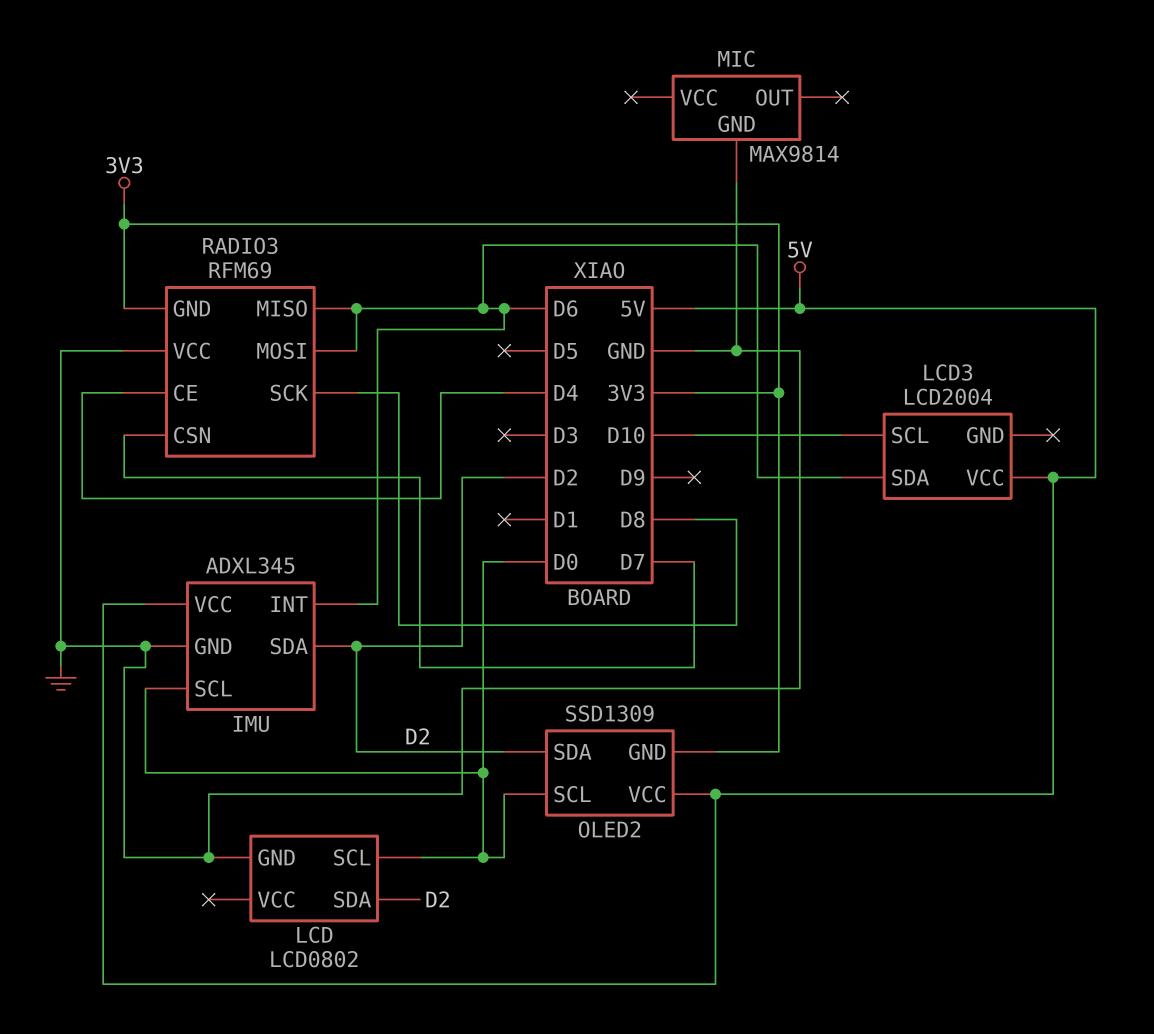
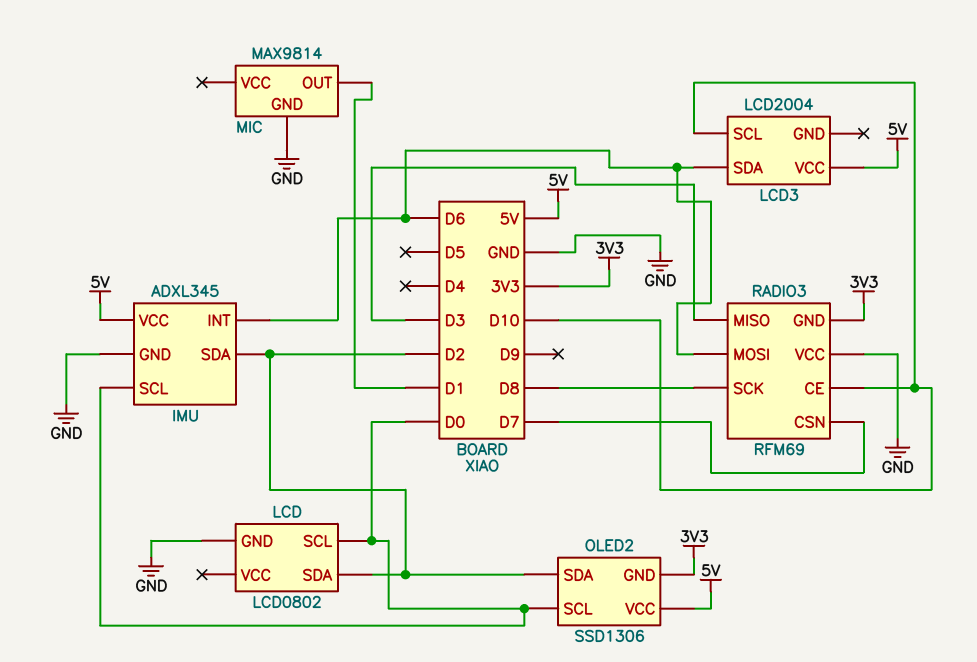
MIC pin OUT: none -> D1
OLED2: SSD1309 -> SSD1306
RADIO3 pin CE: D4 -> D10
RADIO3 pin MISO: D6 -> D3

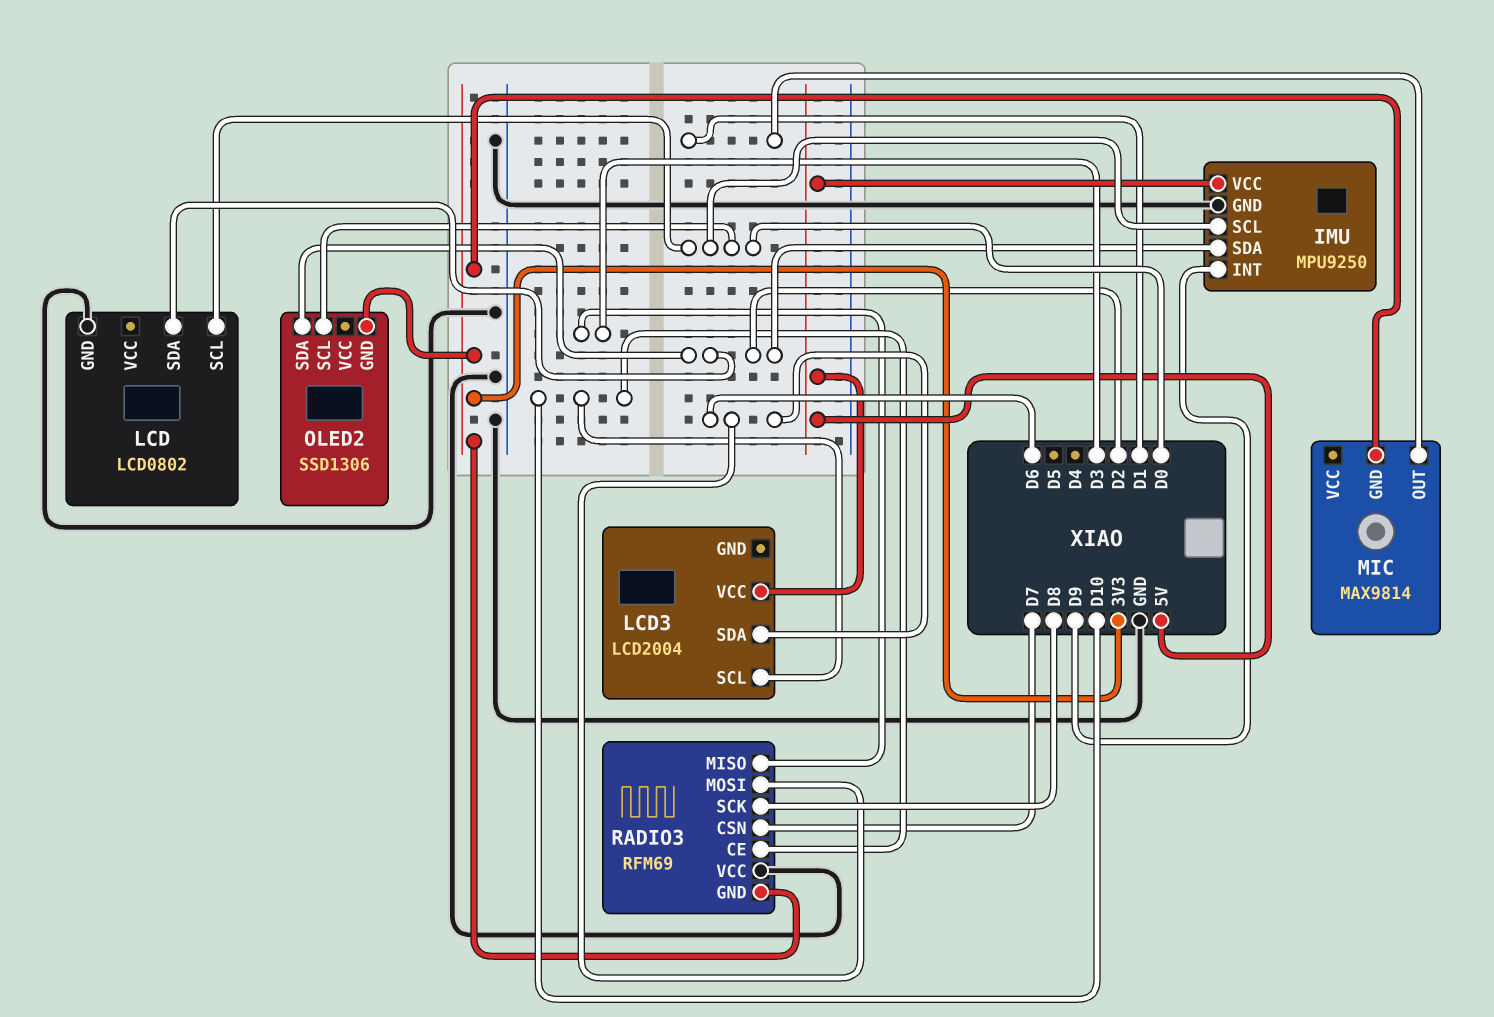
IMU: ADXL345 -> MPU9250
IMU pin INT: D6 -> D9
MIC pin GND: GND -> 3V3
OLED2 pin VCC: 5V -> none

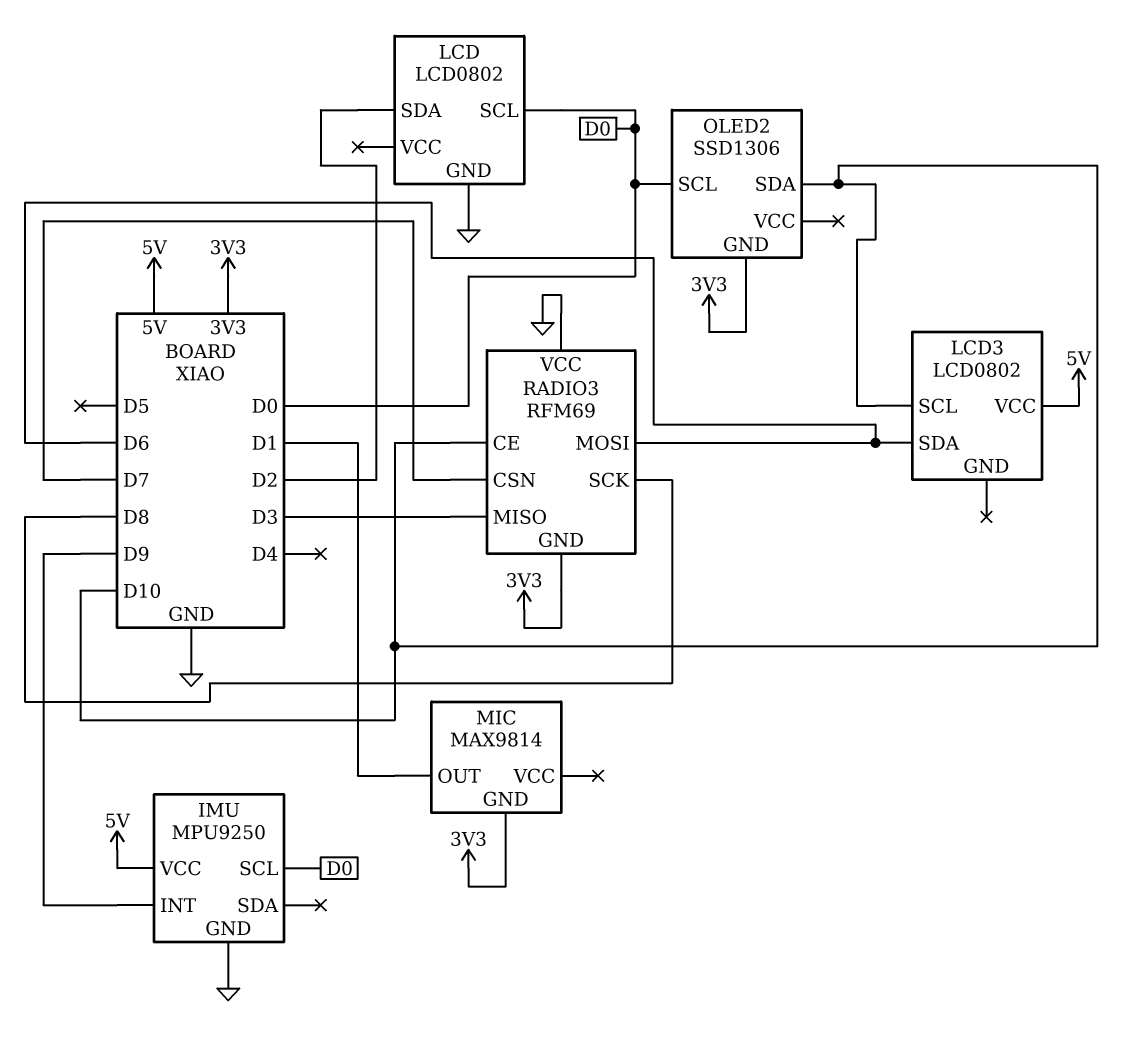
IMU pin SDA: D2 -> none
LCD3: LCD2004 -> LCD0802
OLED2 pin SDA: D2 -> D10

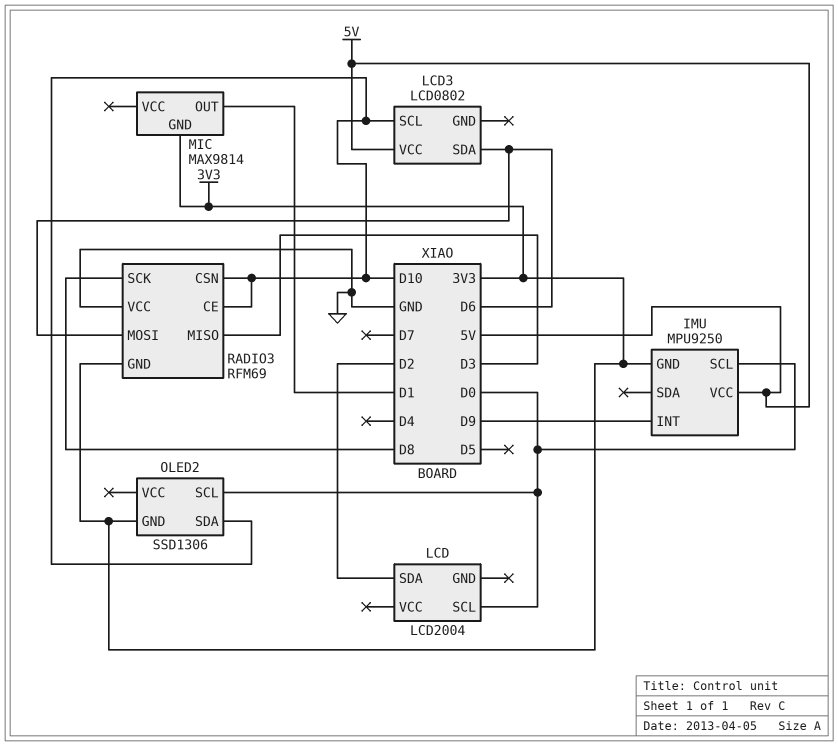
IMU pin GND: GND -> 3V3
LCD: LCD0802 -> LCD2004
LCD pin GND: GND -> none
RADIO3 pin CSN: D7 -> D10

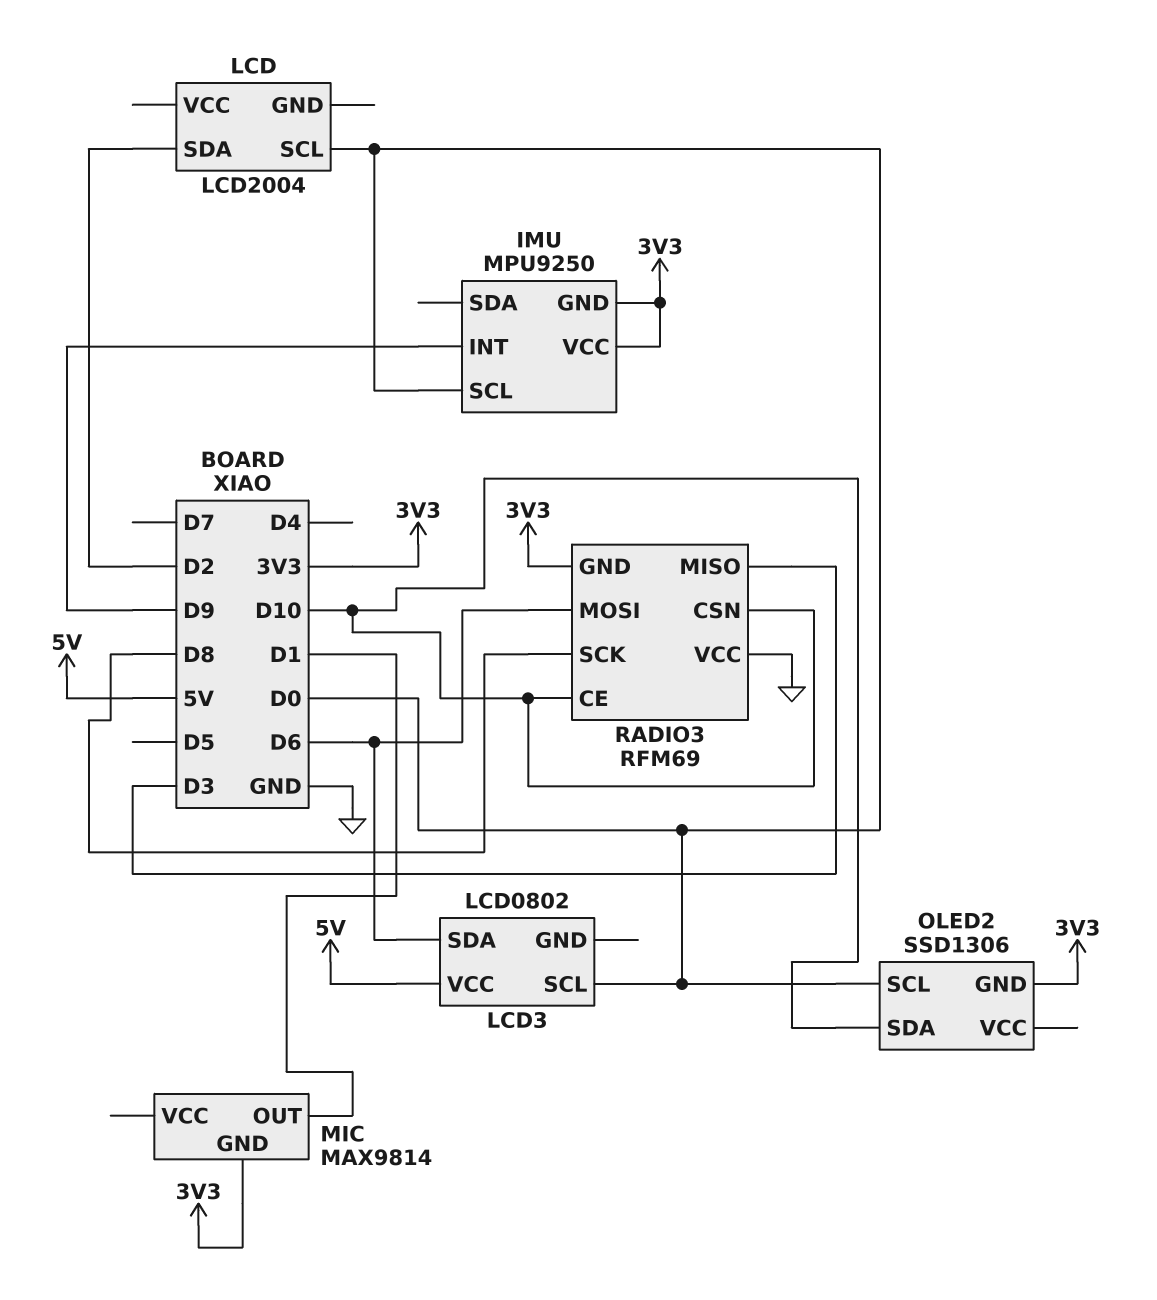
IMU pin VCC: 5V -> 3V3
LCD3 pin SCL: D10 -> D0

